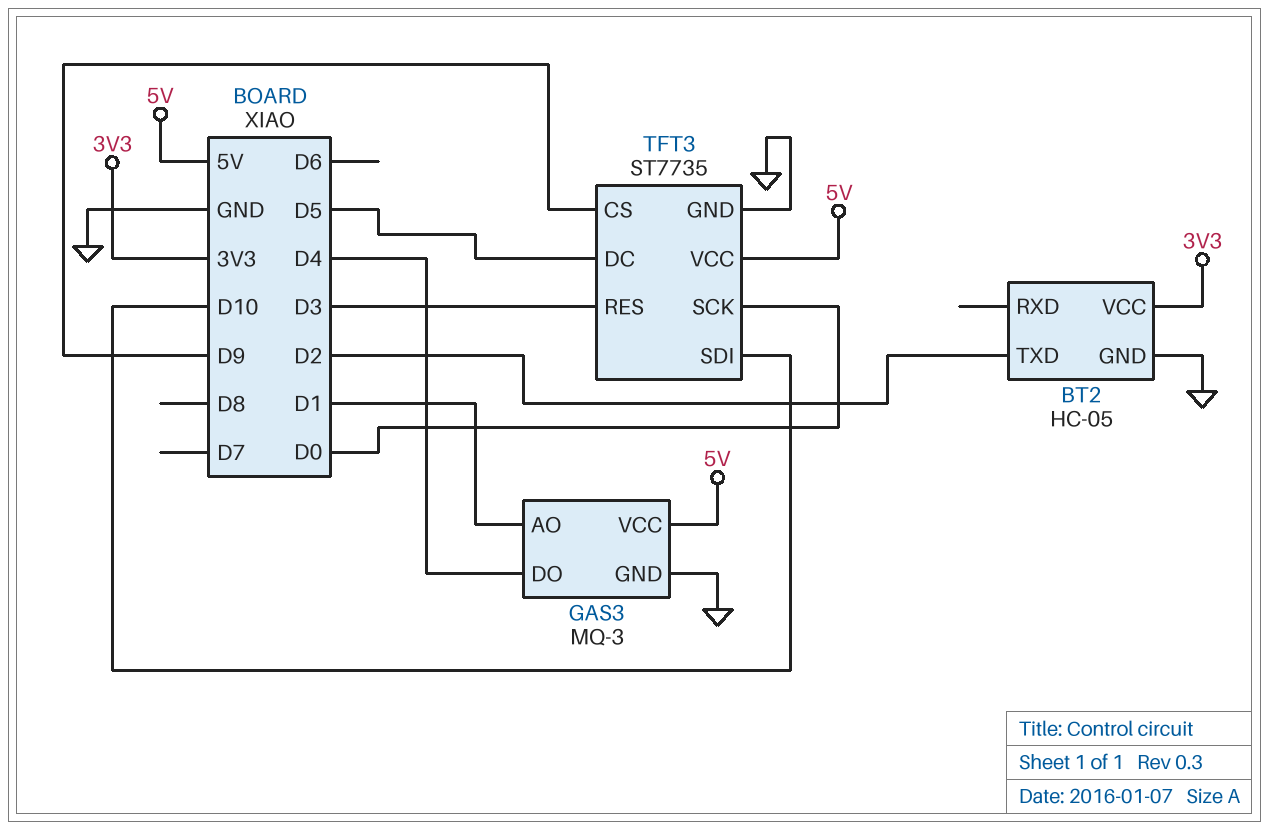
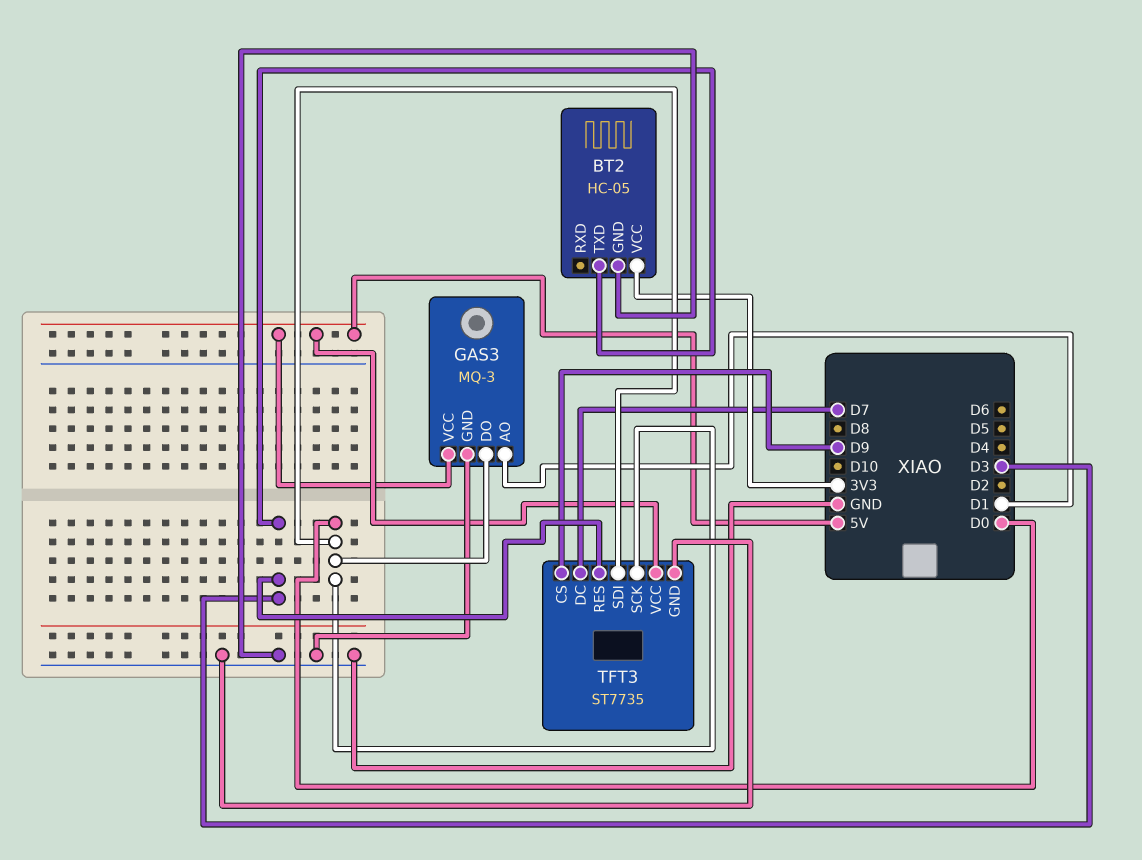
BT2 pin TXD: D2 -> D3
GAS3 pin DO: D4 -> D0
TFT3 pin DC: D5 -> D7
TFT3 pin SDI: D10 -> D0

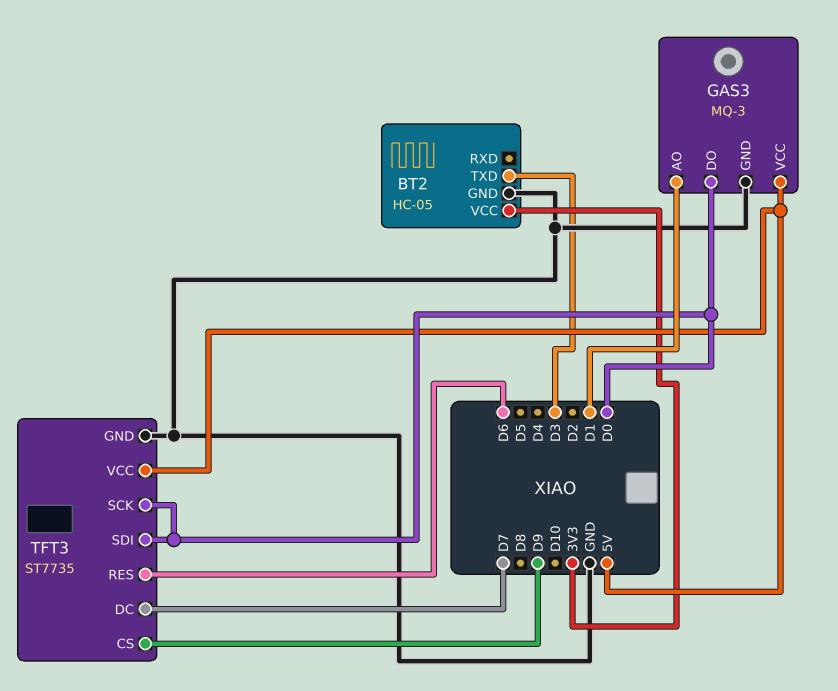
TFT3 pin RES: D3 -> D6

